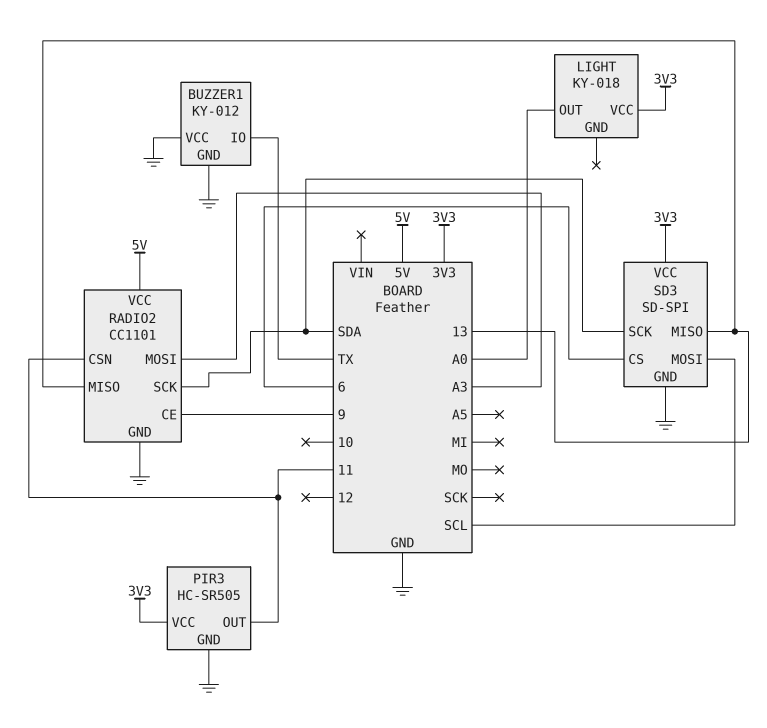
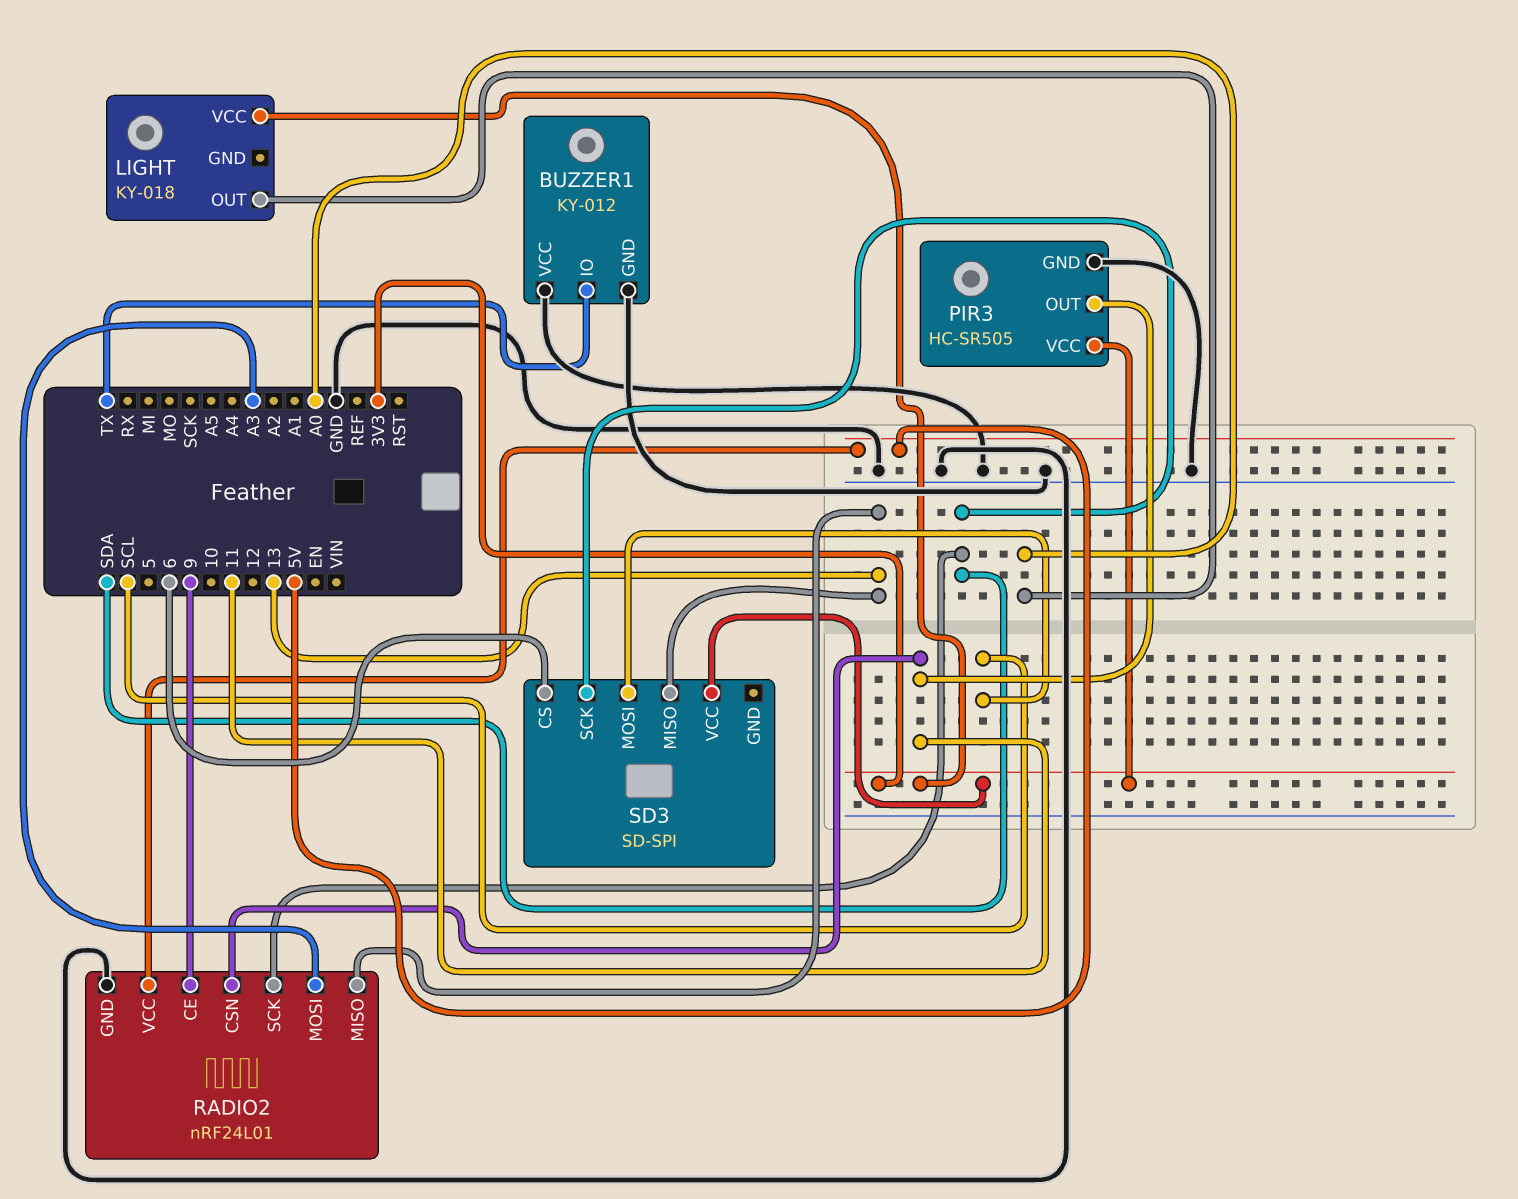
RADIO2: CC1101 -> nRF24L01
SD3 pin GND: GND -> none

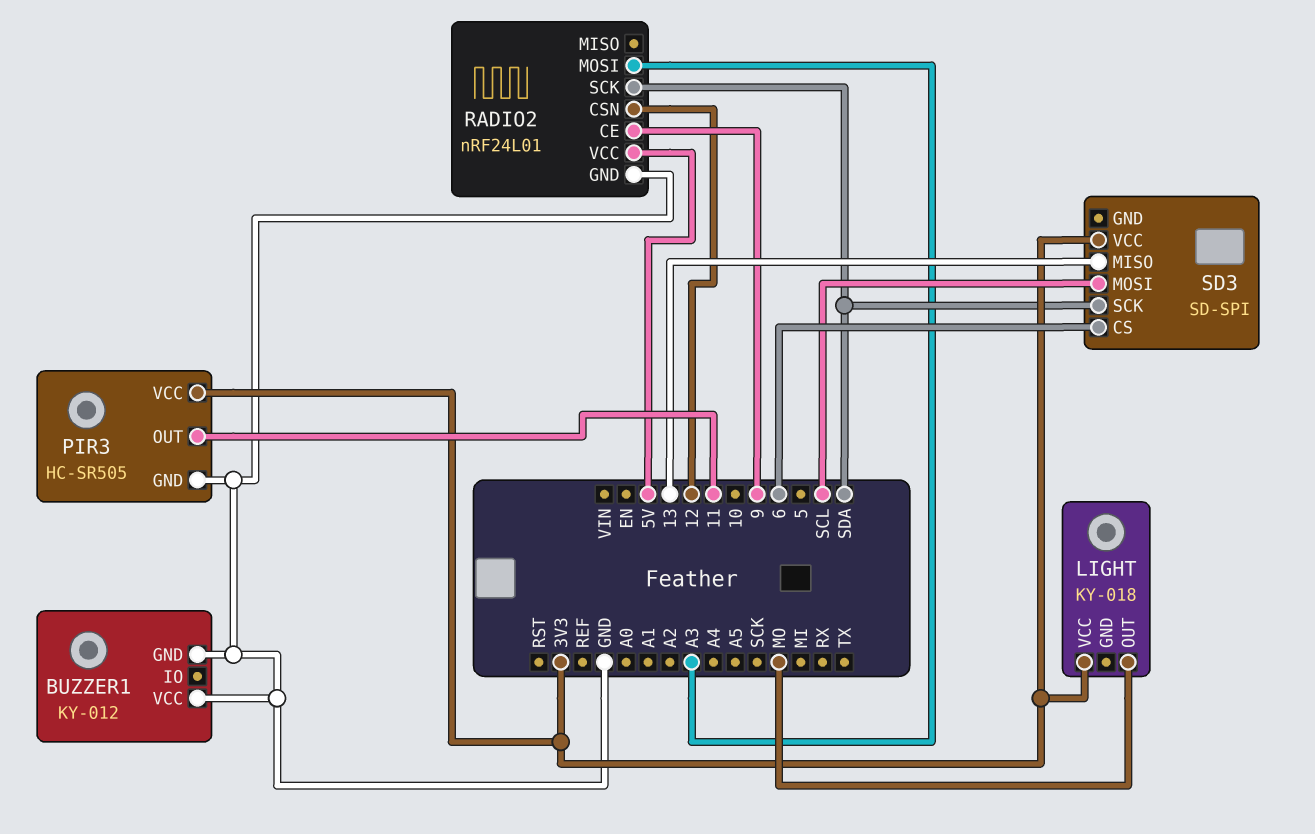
BUZZER1 pin IO: TX -> none
LIGHT pin OUT: A0 -> MO
RADIO2 pin CSN: 11 -> 12
RADIO2 pin MISO: 13 -> none

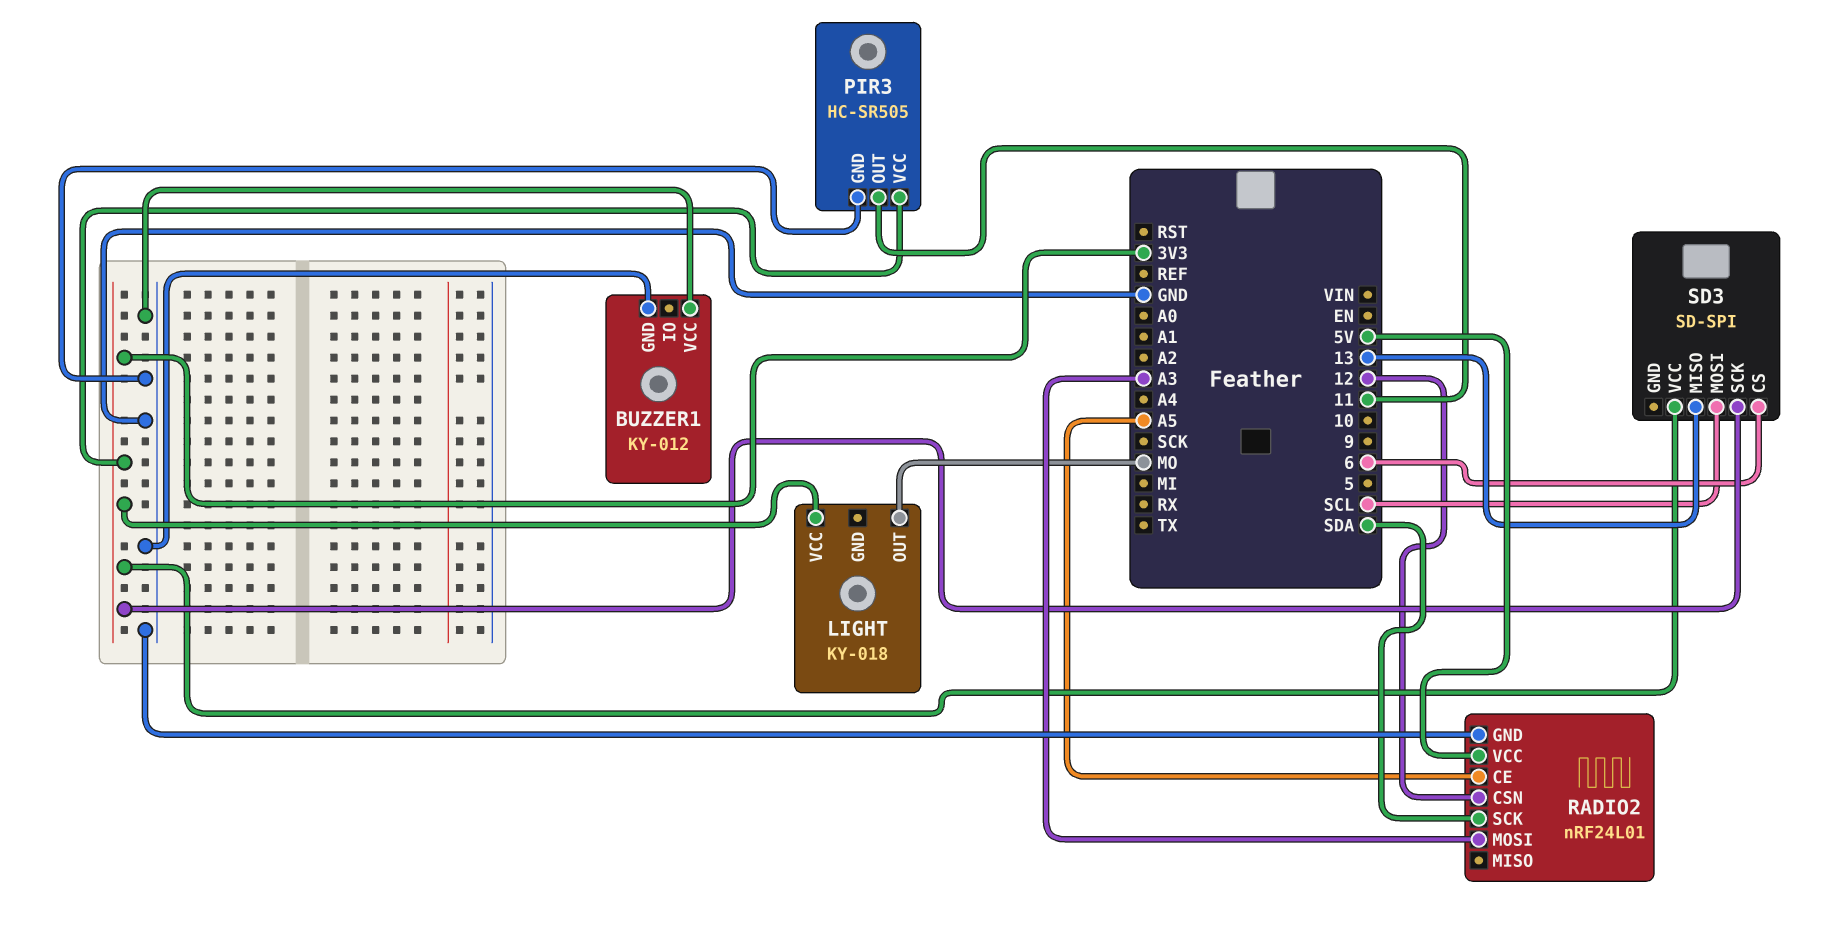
RADIO2 pin CE: 9 -> A5
SD3 pin SCK: SDA -> 3V3

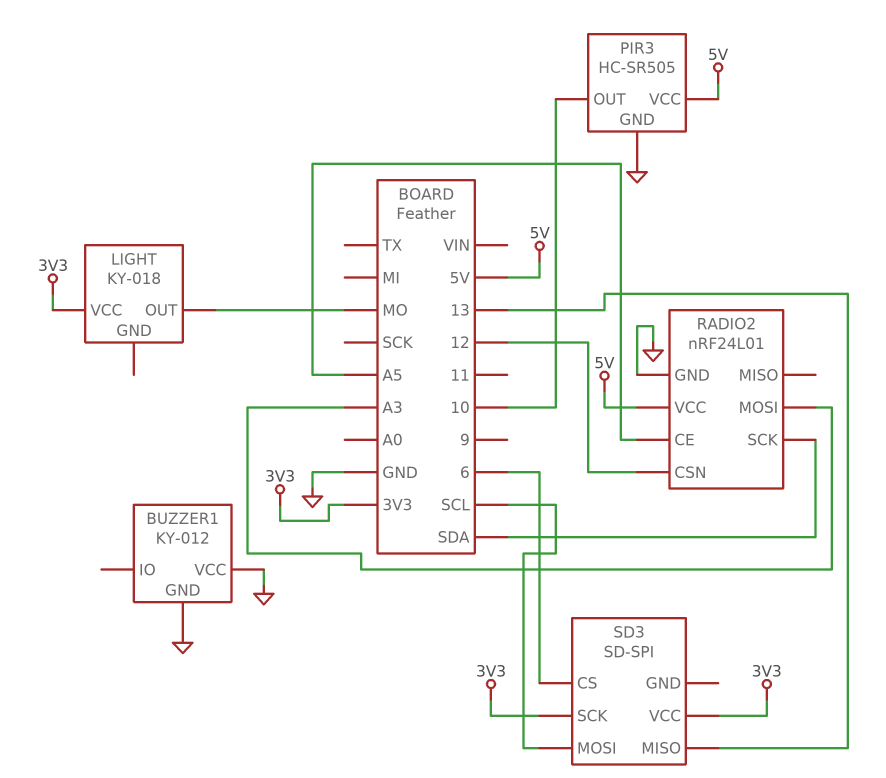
PIR3 pin OUT: 11 -> 10
PIR3 pin VCC: 3V3 -> 5V

